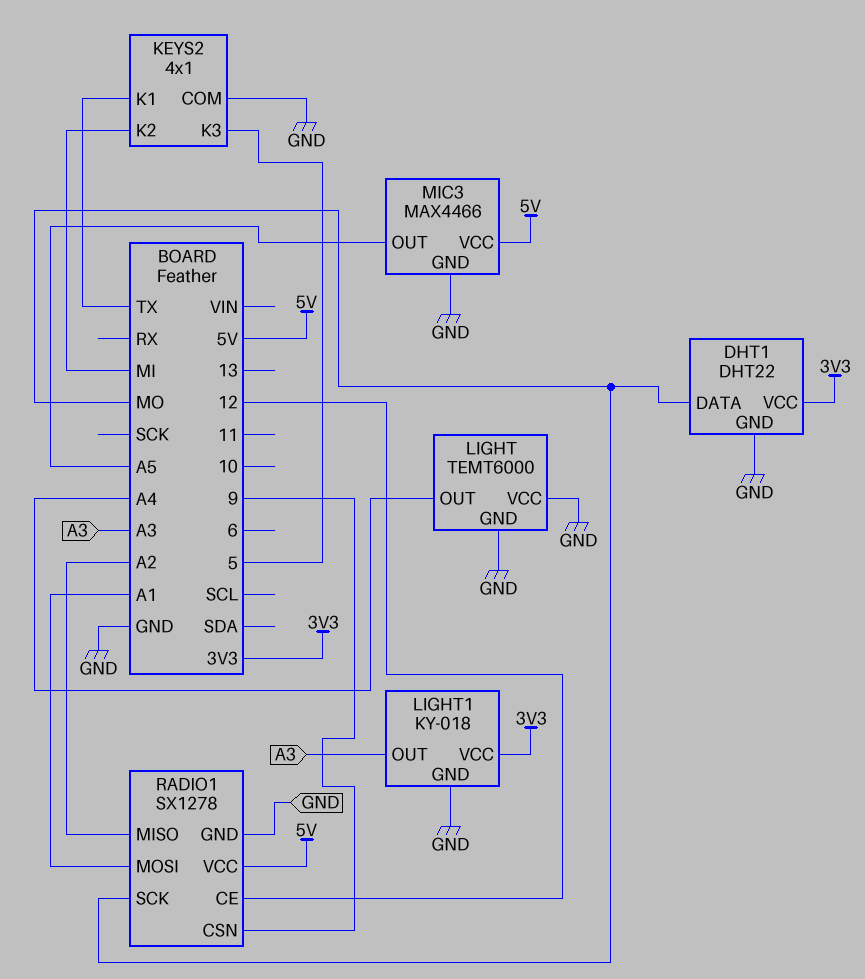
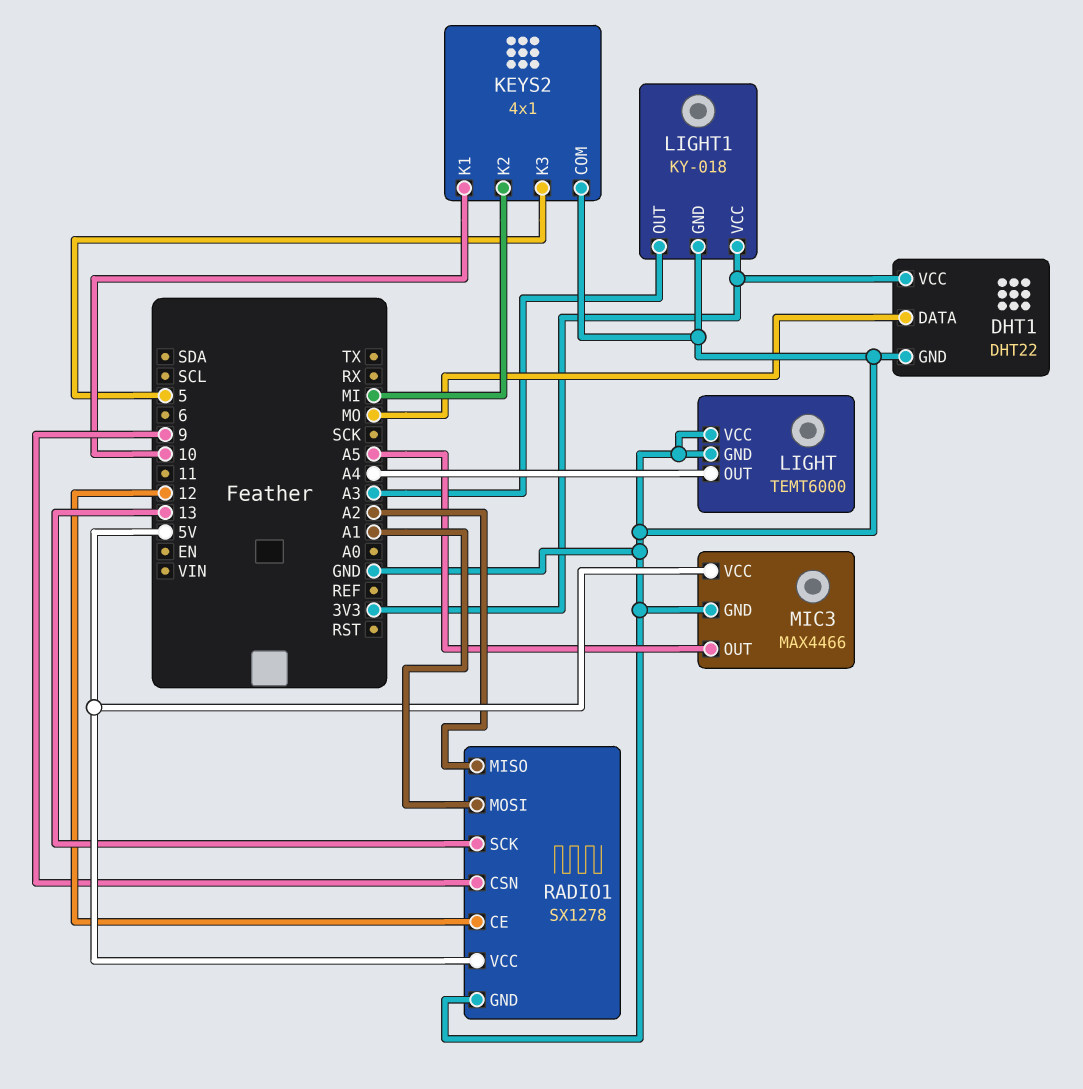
KEYS2 pin K1: TX -> 10
RADIO1 pin SCK: MO -> 13

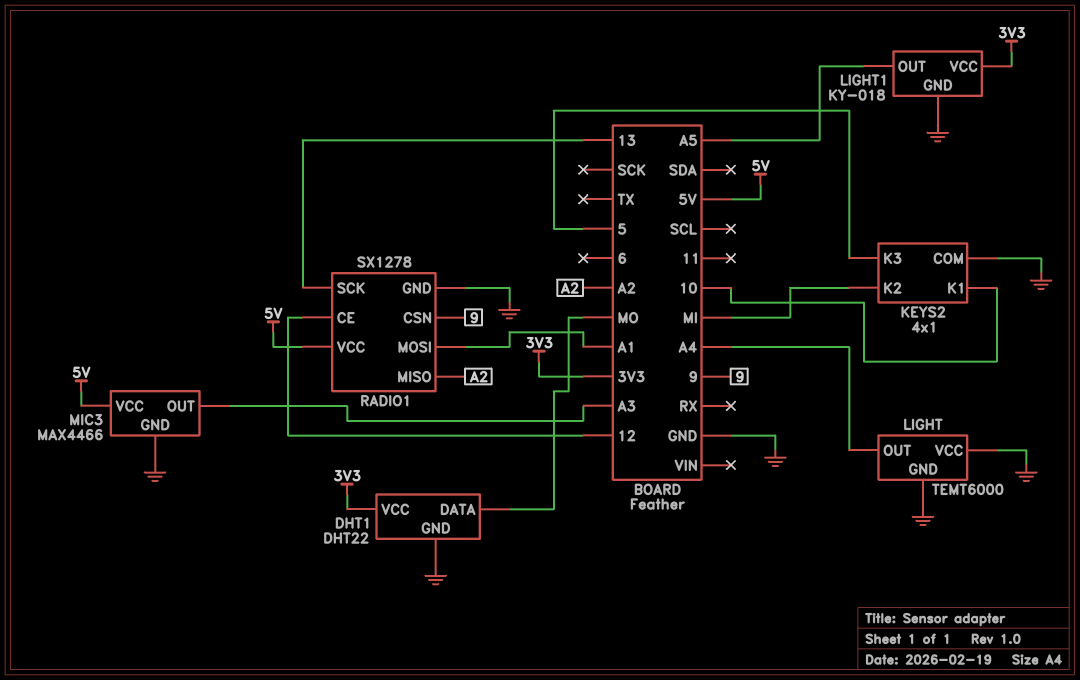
LIGHT1 pin OUT: A3 -> A5
MIC3 pin OUT: A5 -> A3

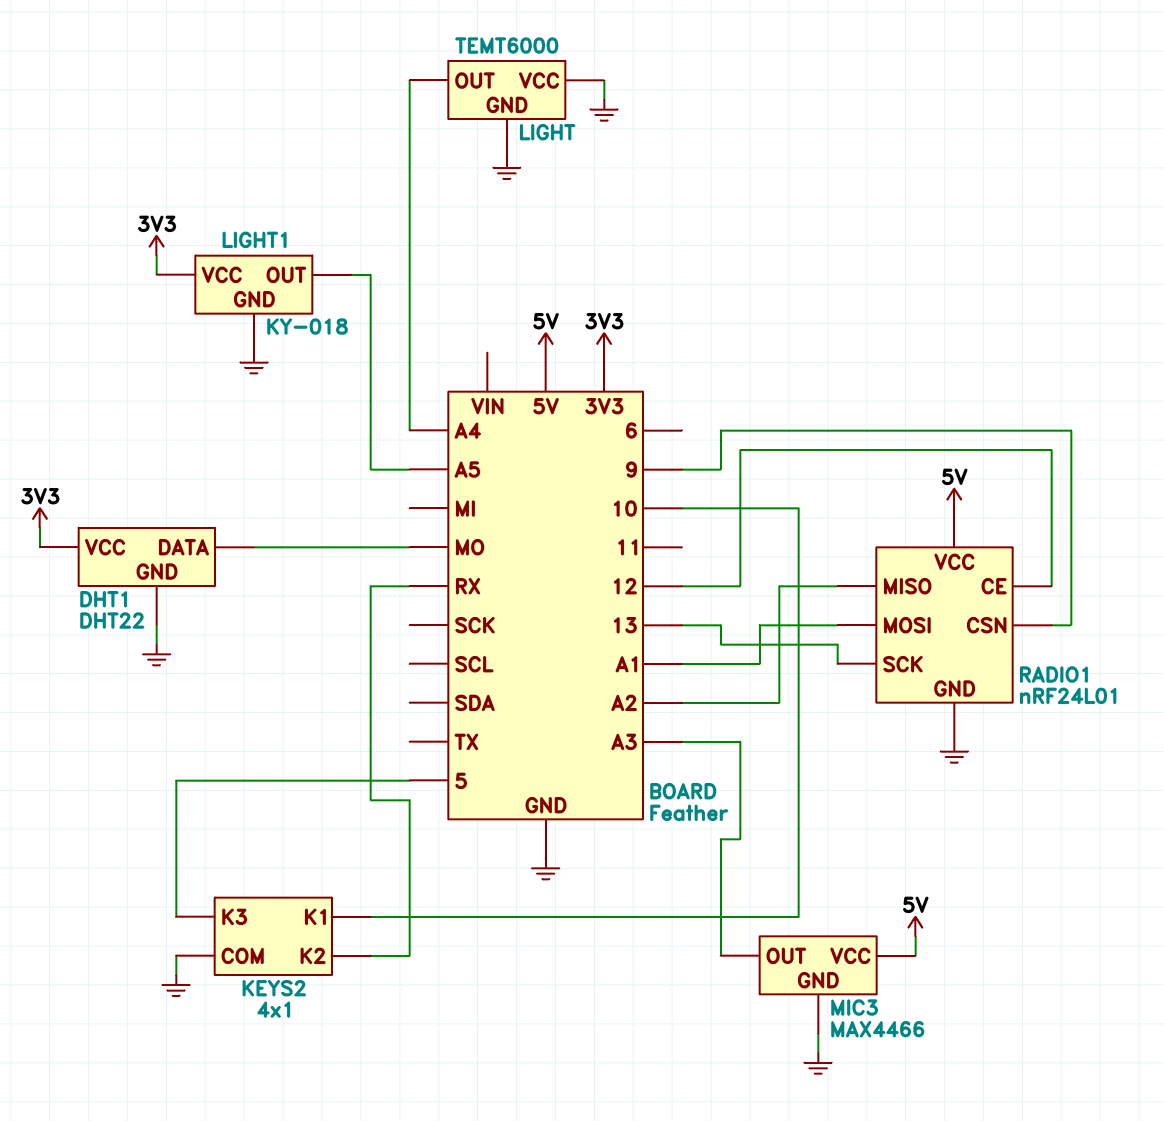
KEYS2 pin K2: MI -> RX
RADIO1: SX1278 -> nRF24L01

